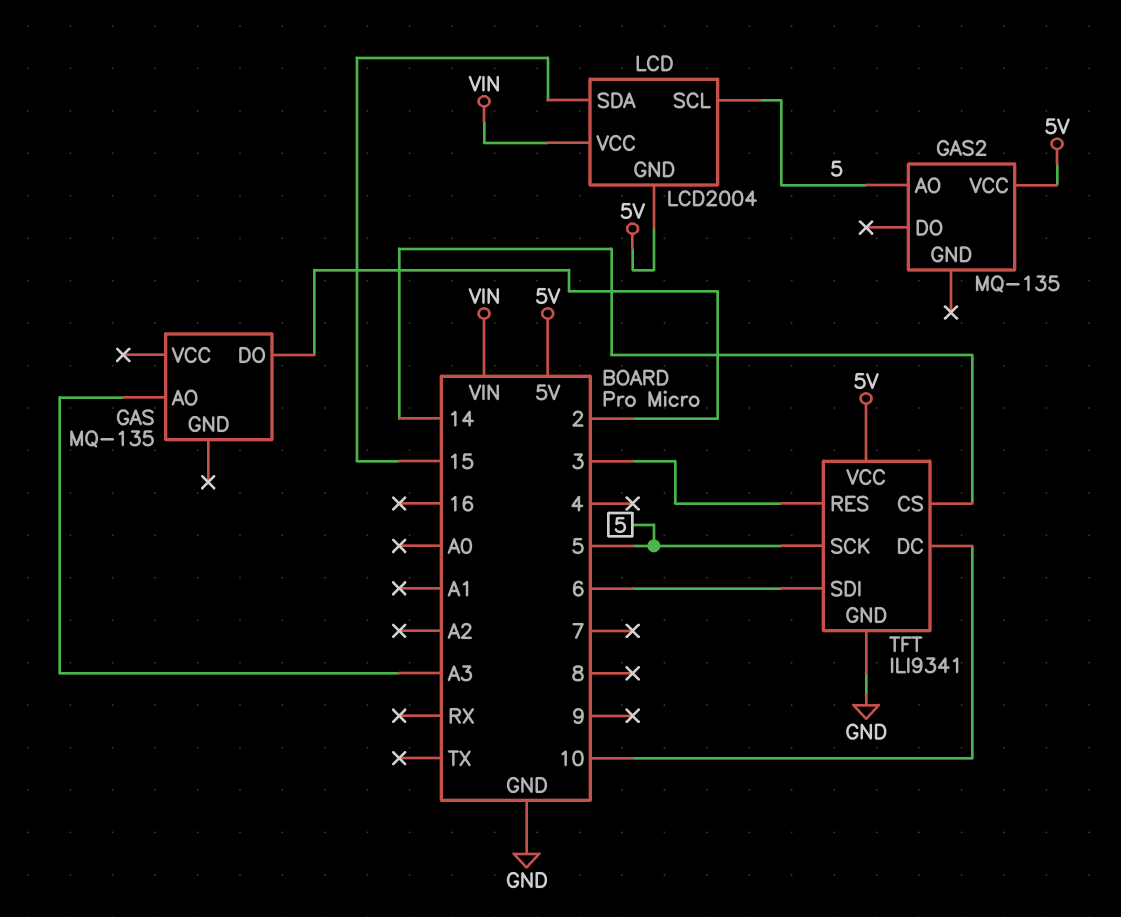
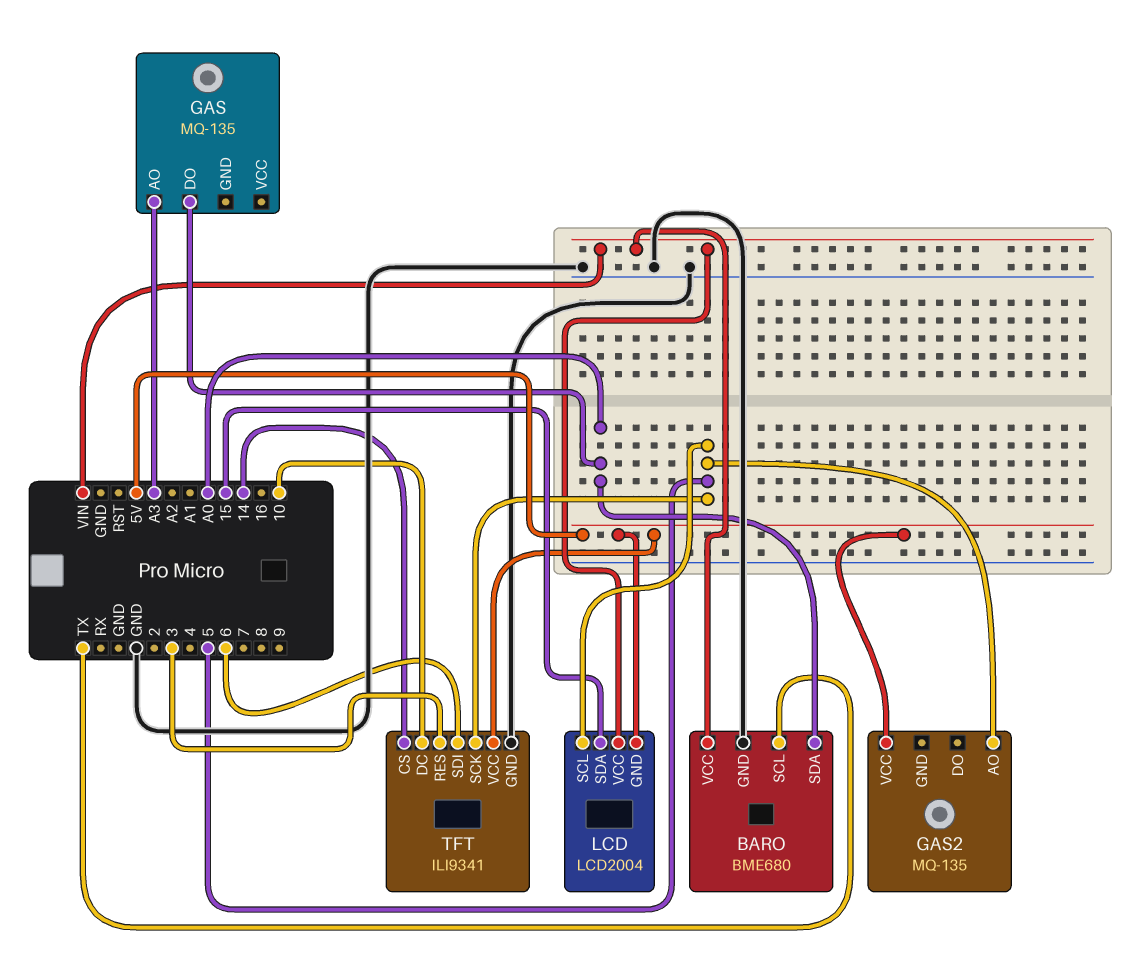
BARO: none -> BME680
BARO pin GND: none -> GND
BARO pin SCL: none -> TX
BARO pin SDA: none -> A0
BARO pin VCC: none -> VIN
GAS pin DO: 2 -> A0

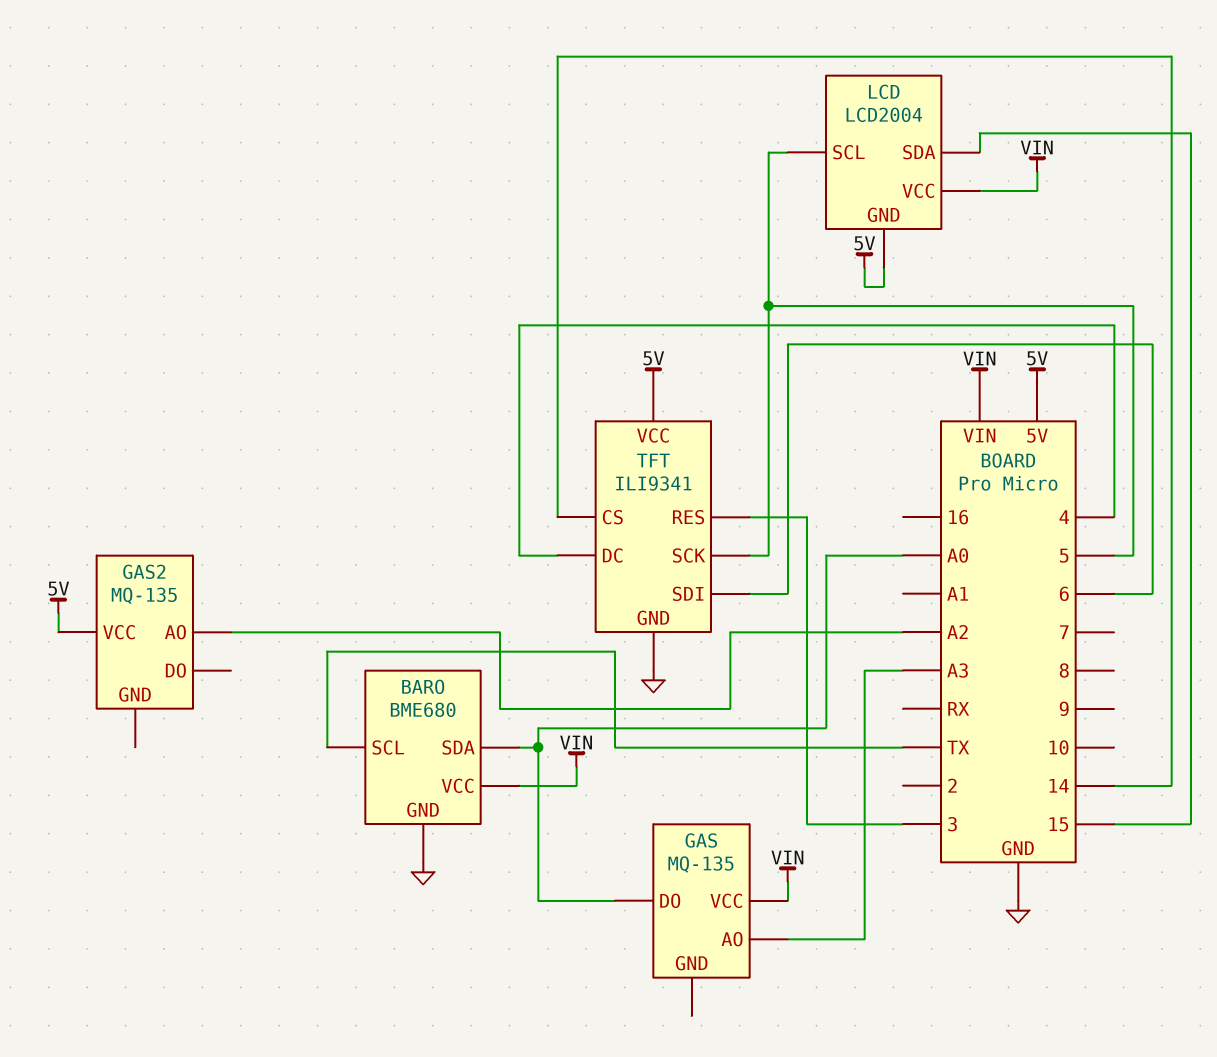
GAS pin VCC: none -> VIN
GAS2 pin AO: 5 -> A2
TFT pin DC: 10 -> 4

